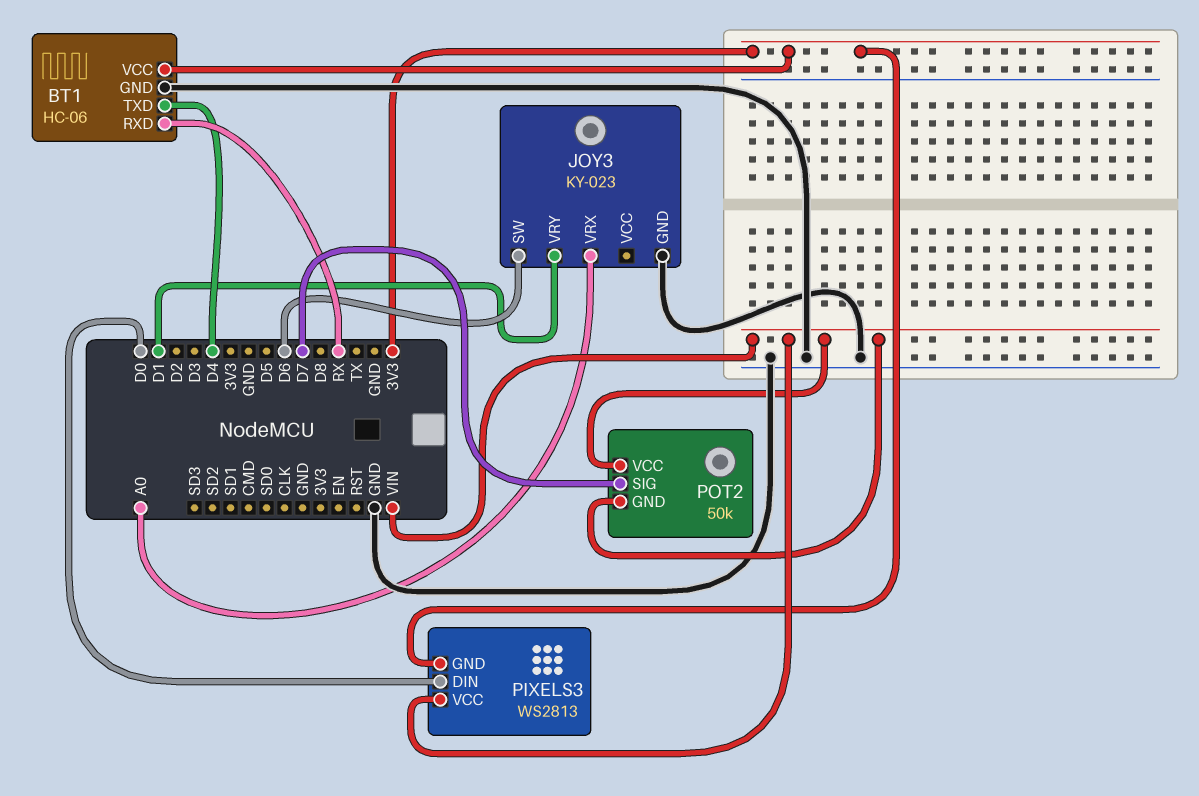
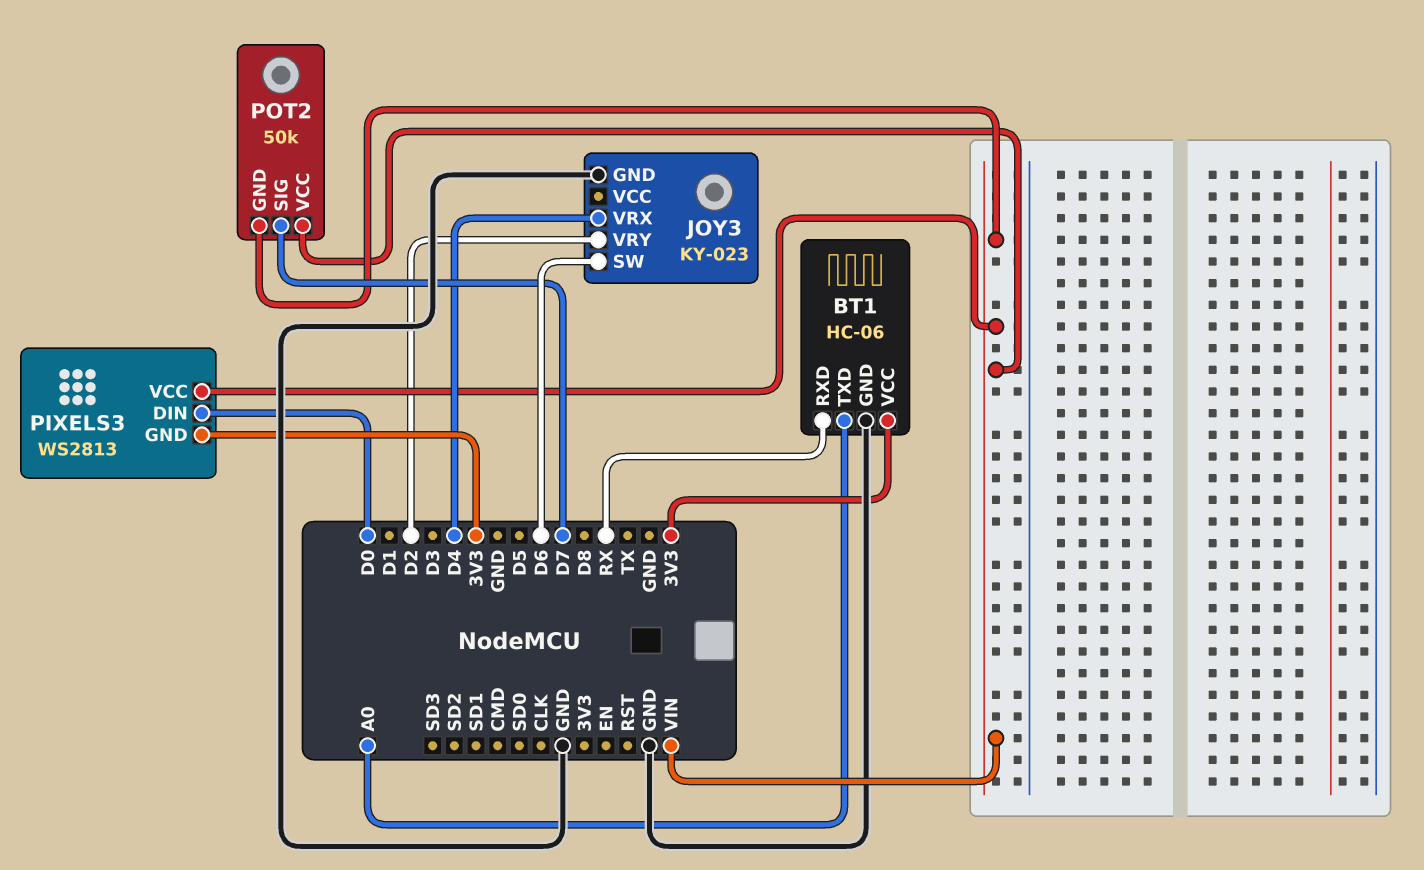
BT1 pin TXD: D4 -> A0
JOY3 pin VRX: A0 -> D4
JOY3 pin VRY: D1 -> D2

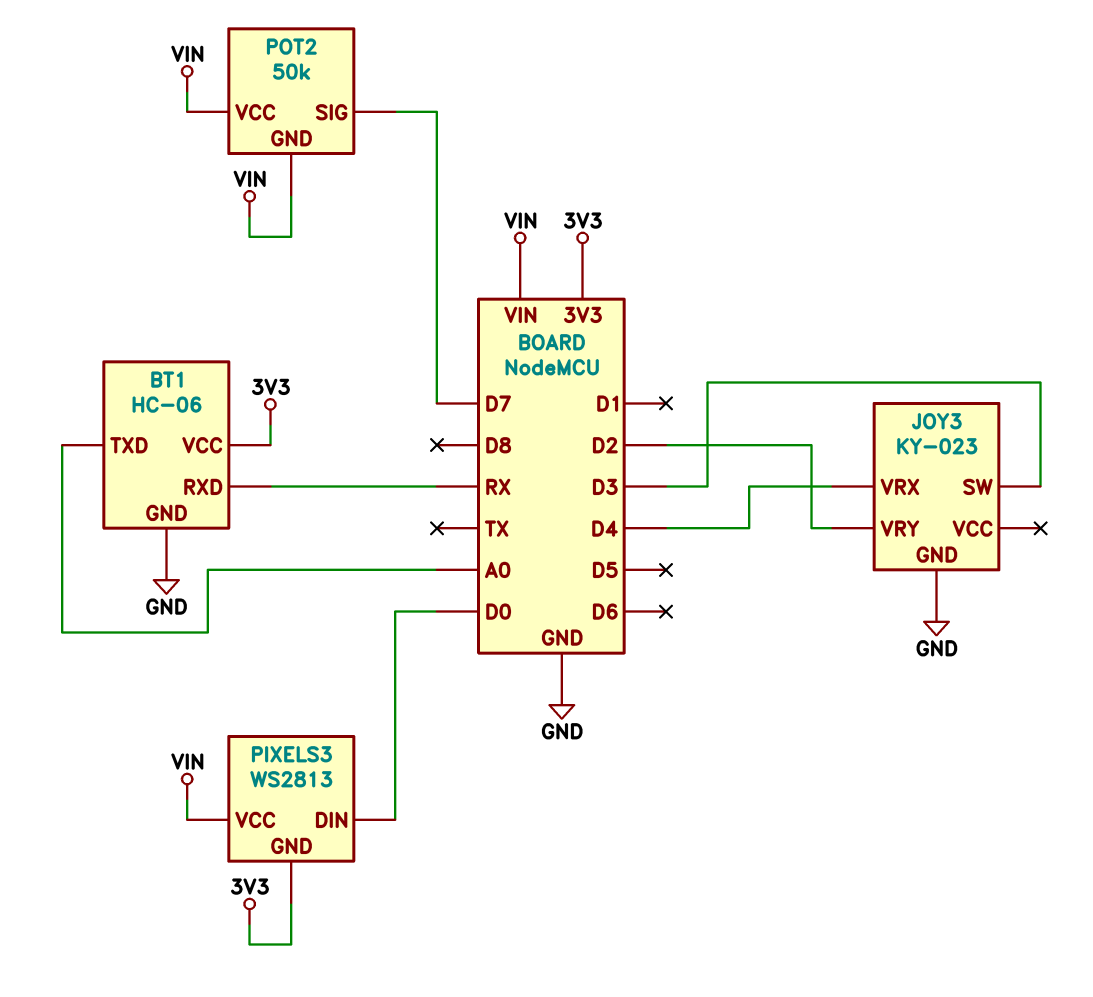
JOY3 pin SW: D6 -> D3

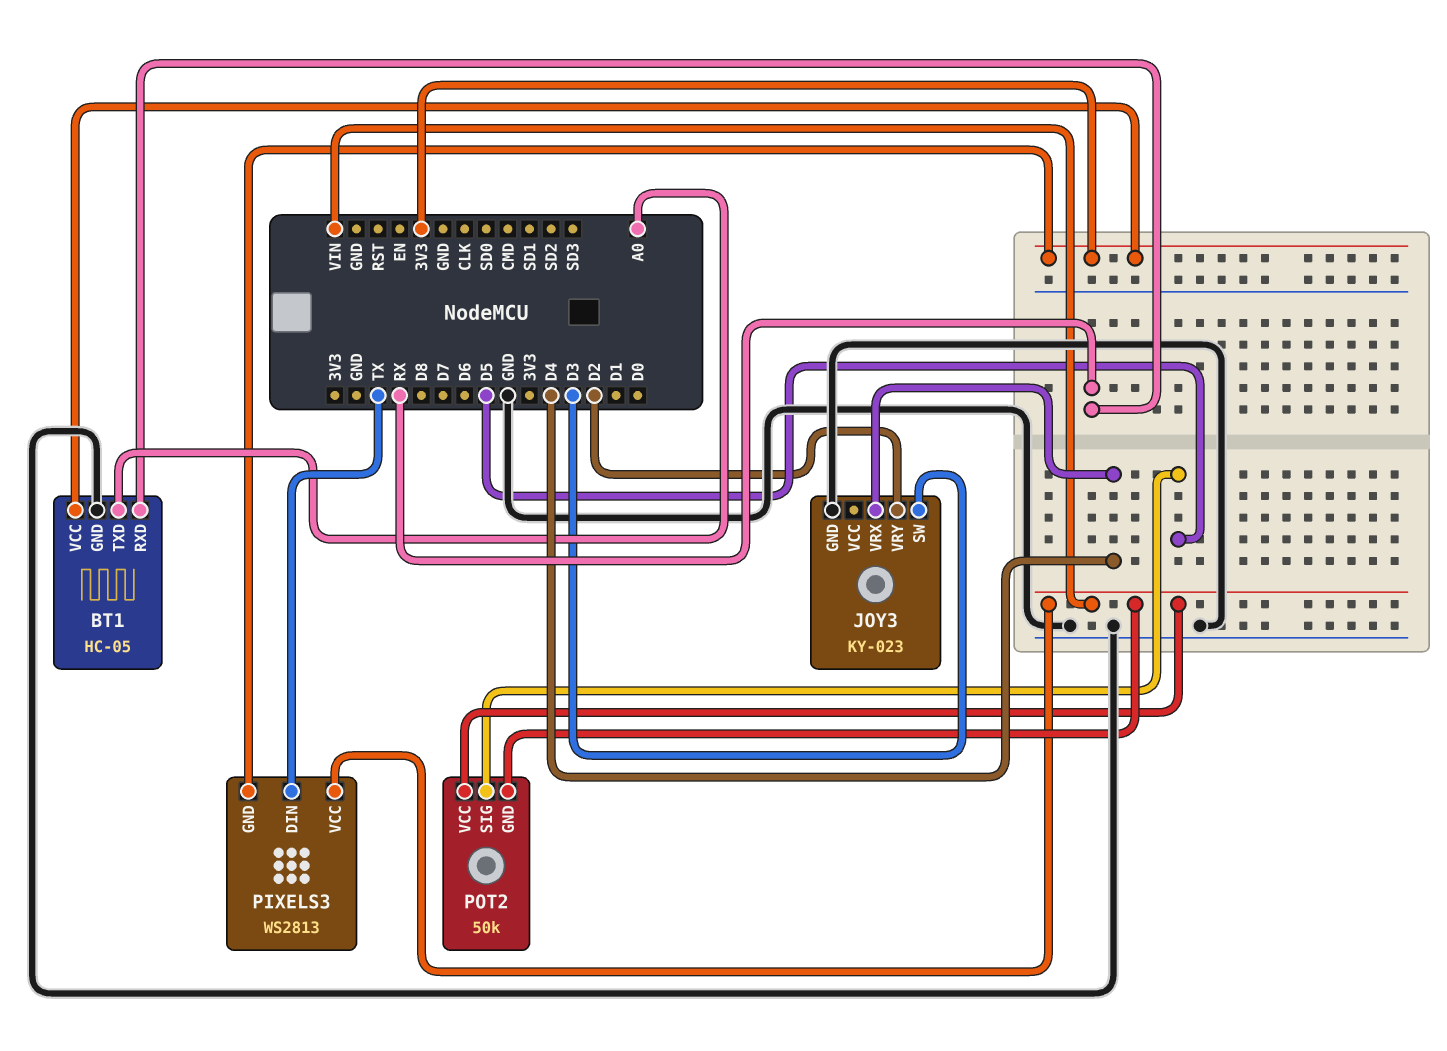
BT1: HC-06 -> HC-05
PIXELS3 pin DIN: D0 -> TX
POT2 pin SIG: D7 -> D5

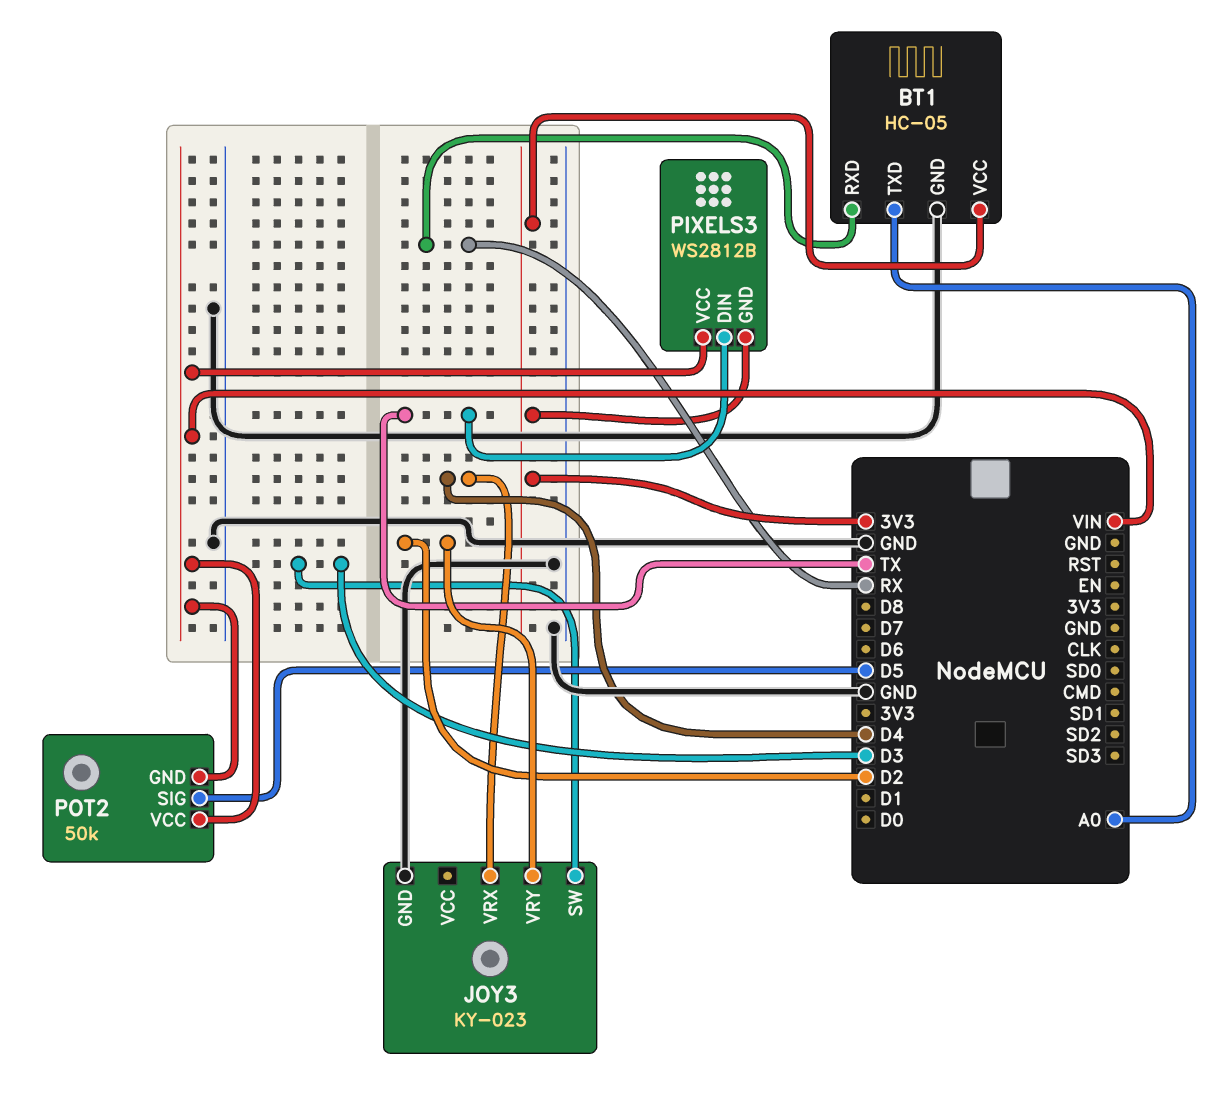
PIXELS3: WS2813 -> WS2812B

